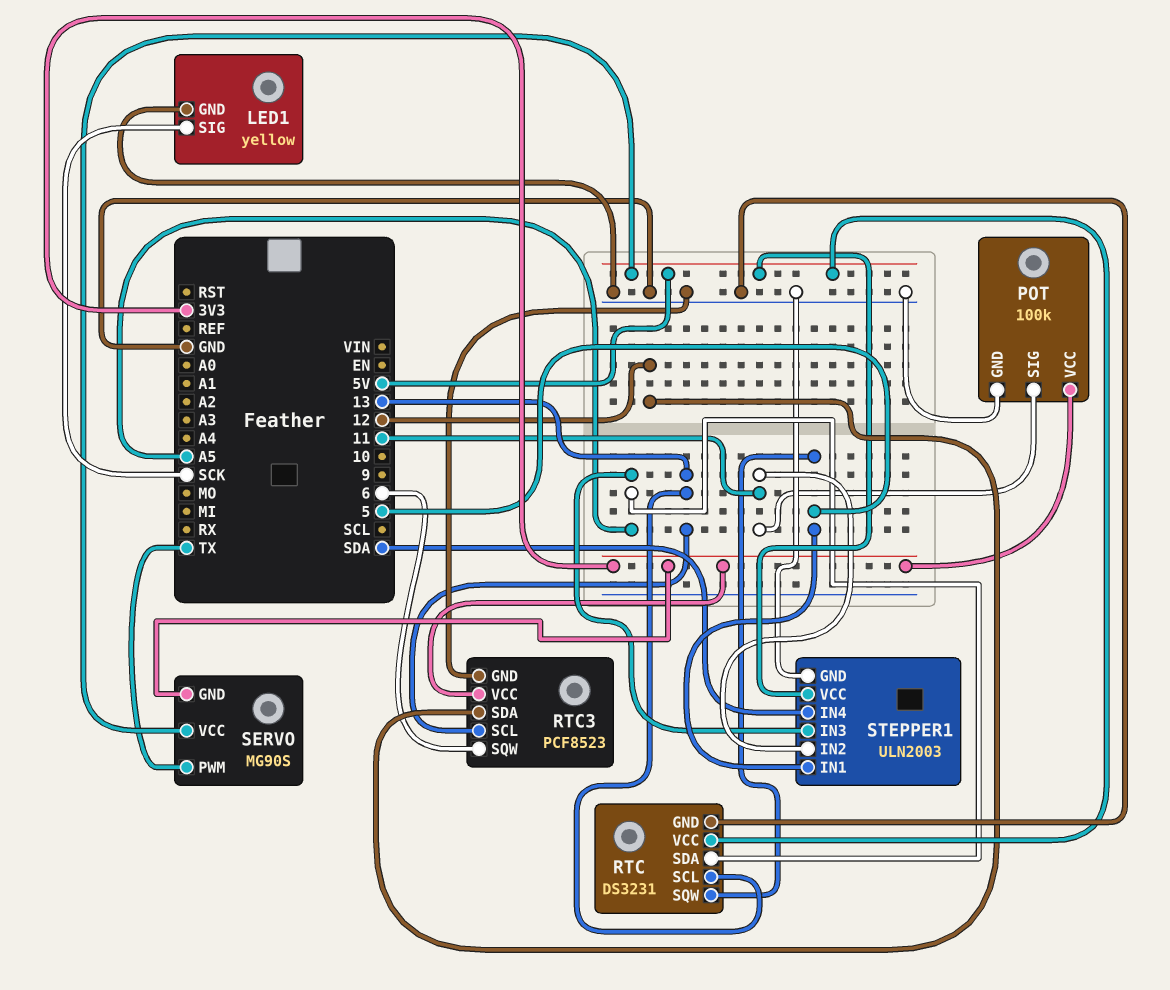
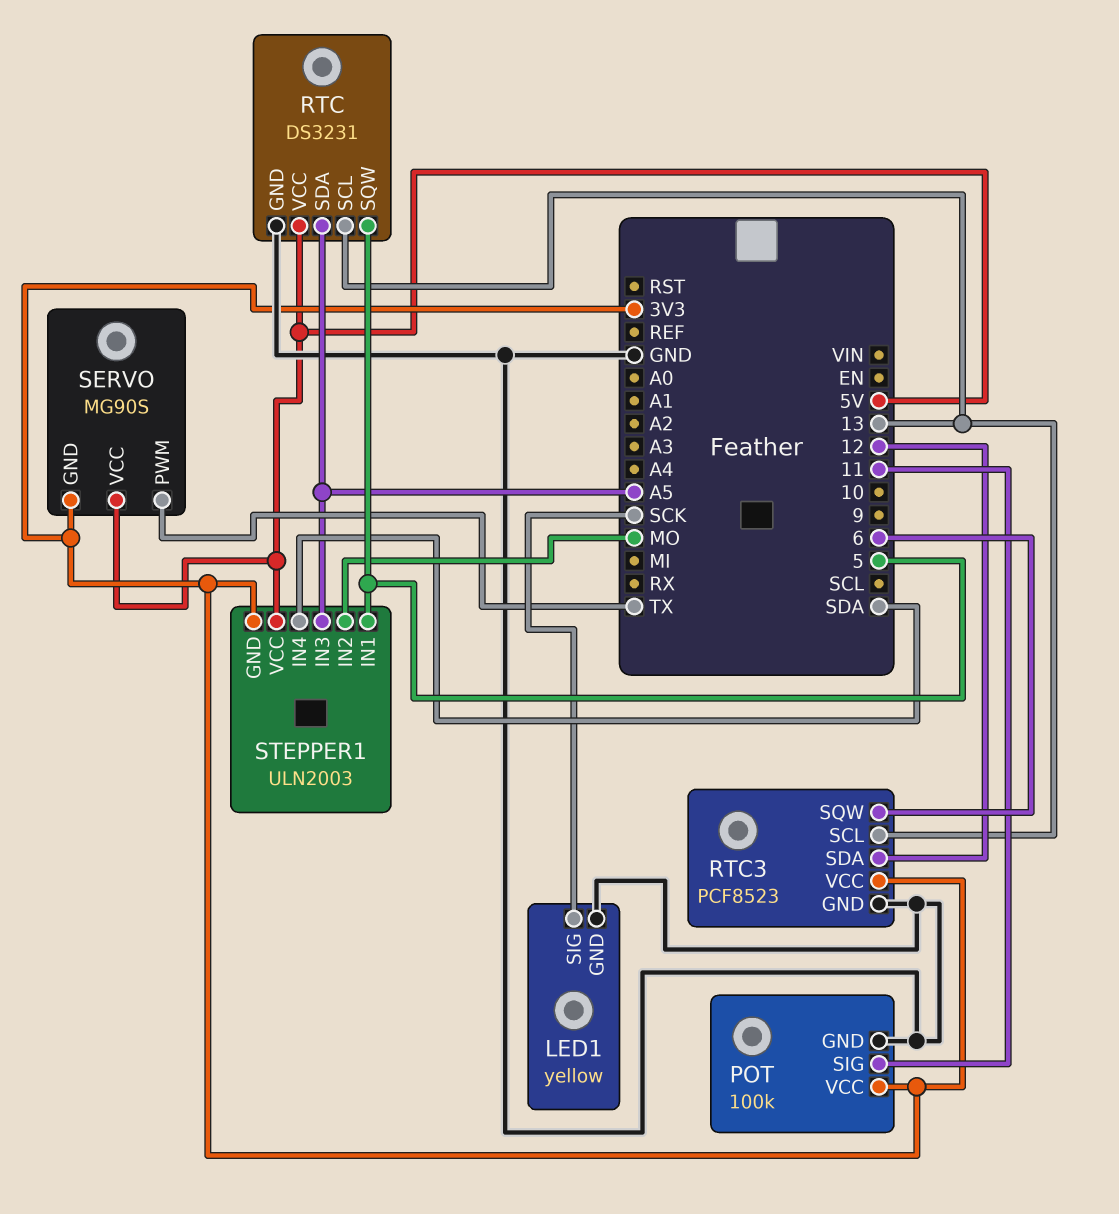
STEPPER1 pin GND: GND -> 3V3
STEPPER1 pin IN2: 11 -> MO

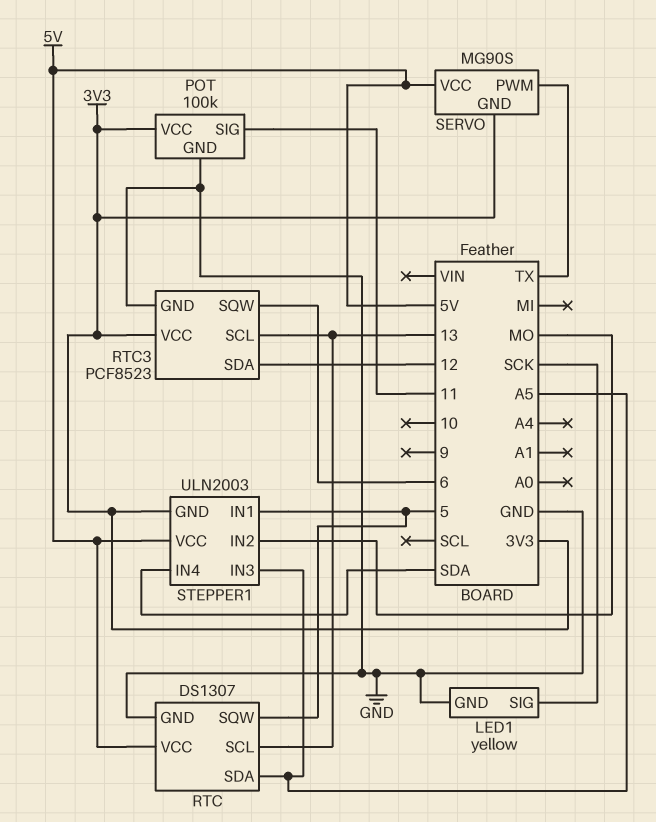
RTC: DS3231 -> DS1307

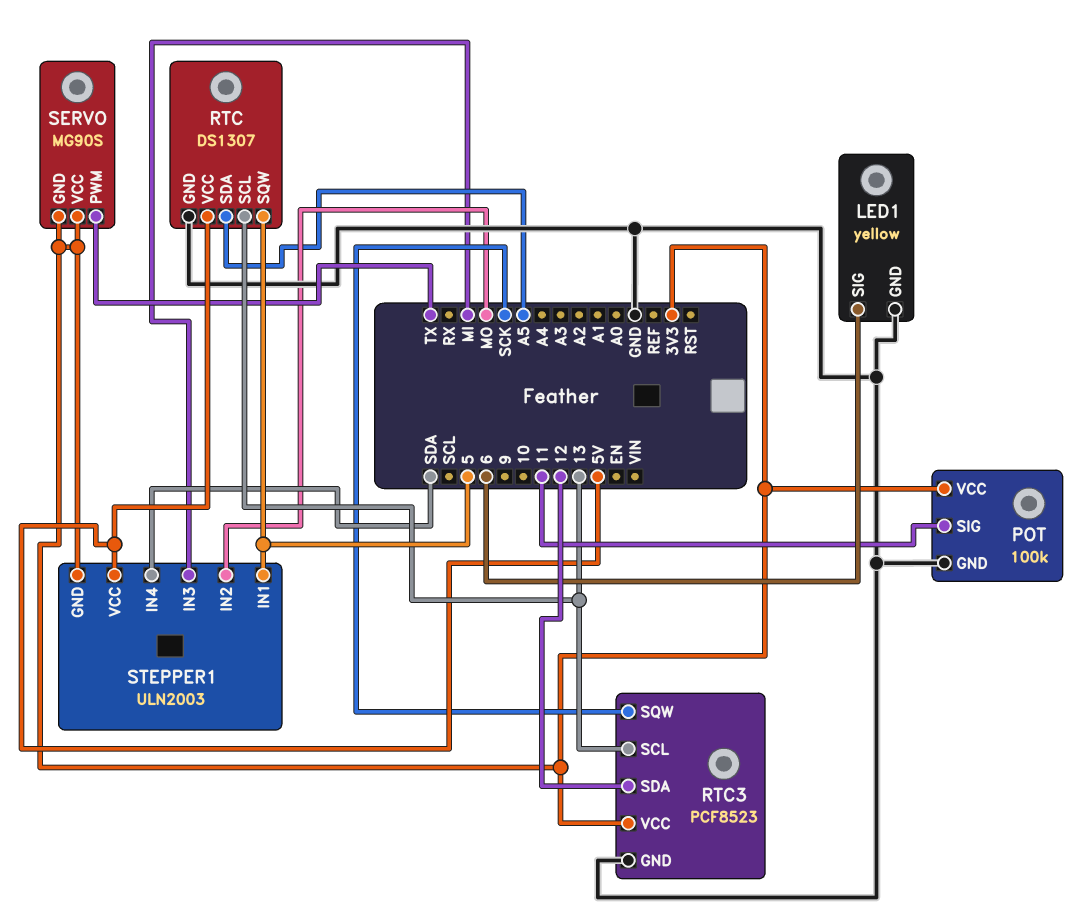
LED1 pin SIG: SCK -> 6
RTC3 pin SQW: 6 -> SCK
SERVO pin VCC: 5V -> 3V3
STEPPER1 pin IN3: A5 -> MI

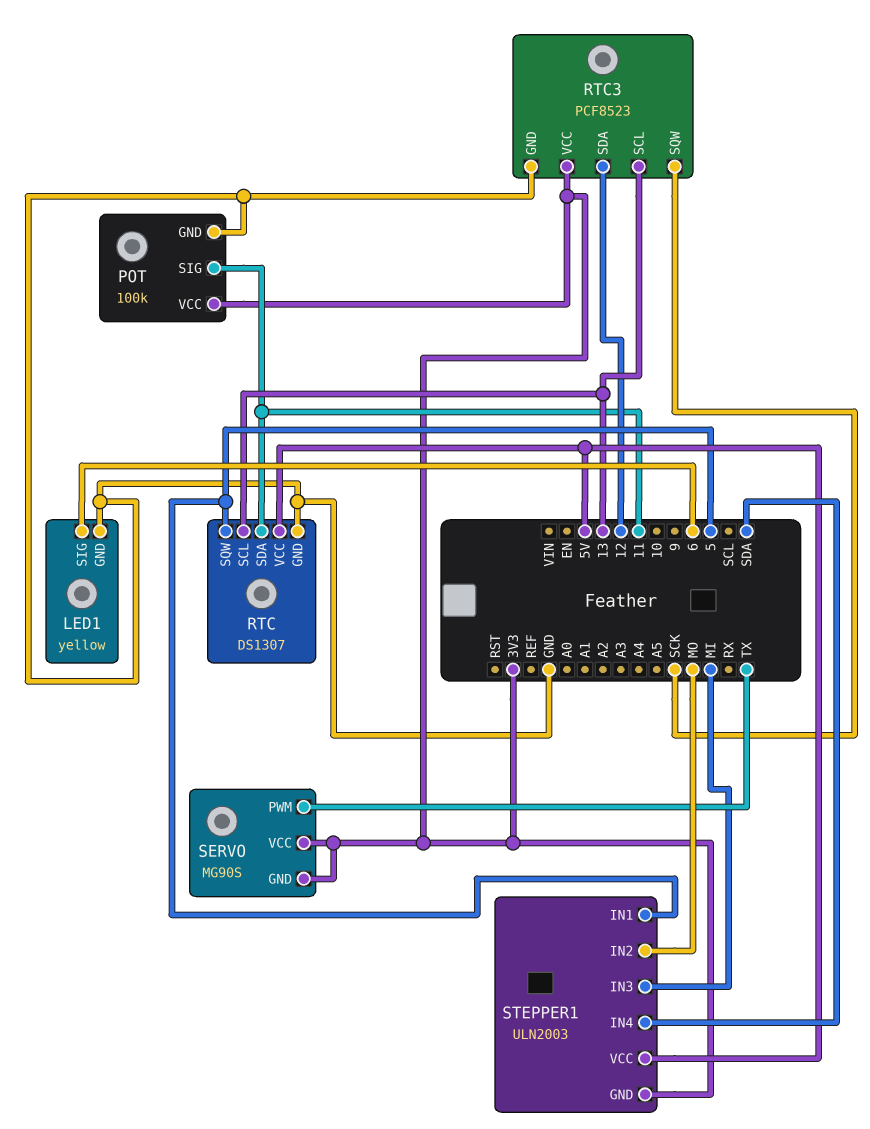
RTC pin SDA: A5 -> 11

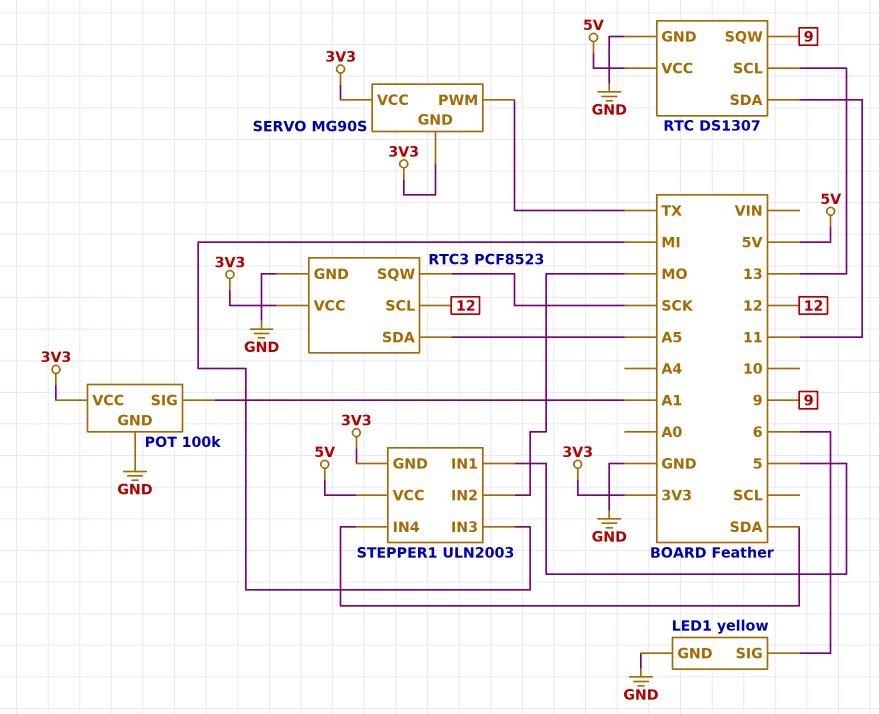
POT pin SIG: 11 -> A1
RTC pin SQW: 5 -> 9
RTC3 pin SCL: 13 -> 12
RTC3 pin SDA: 12 -> A5

